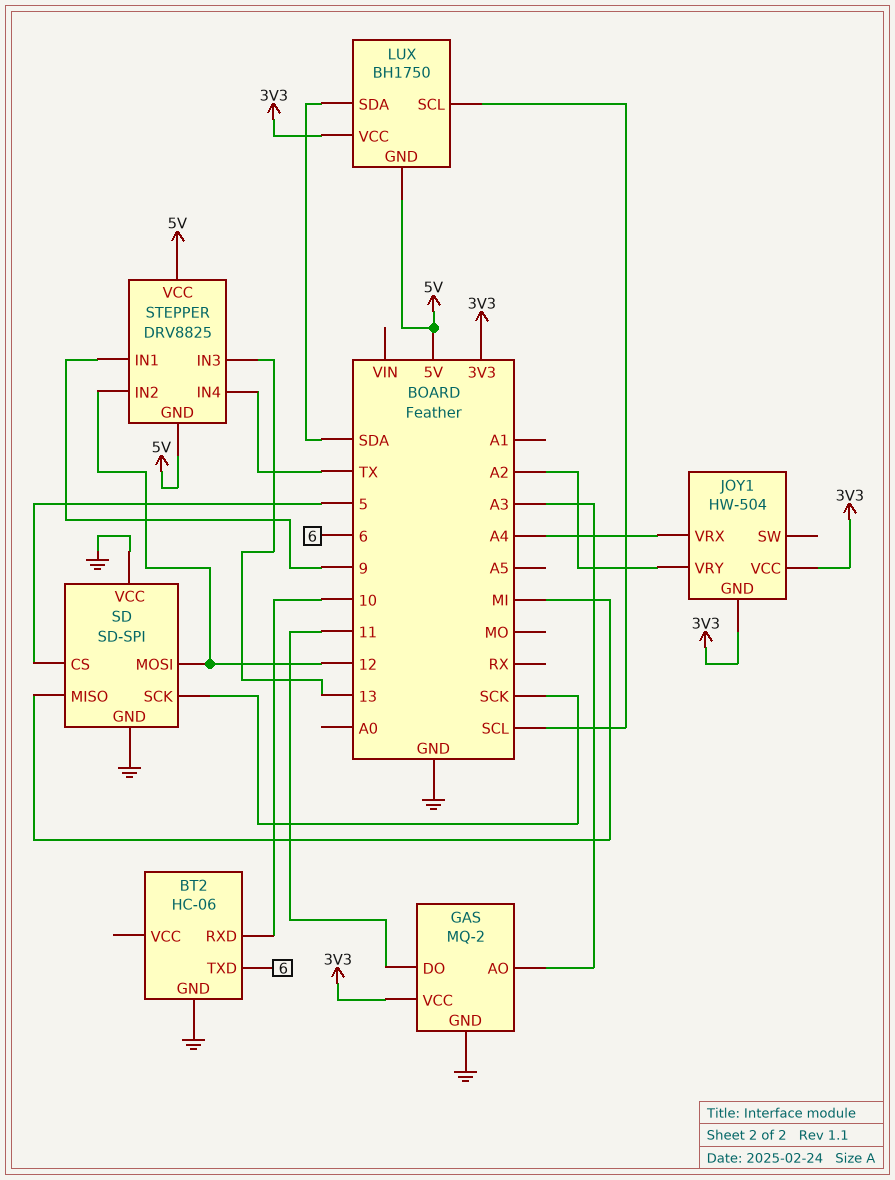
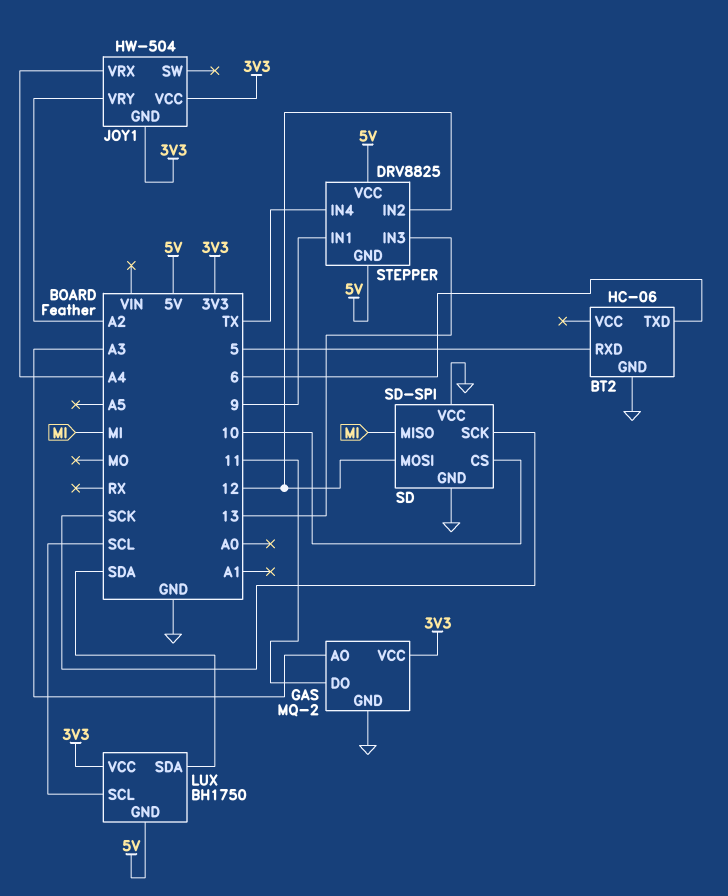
BT2 pin RXD: 10 -> 5
SD pin CS: 5 -> 10

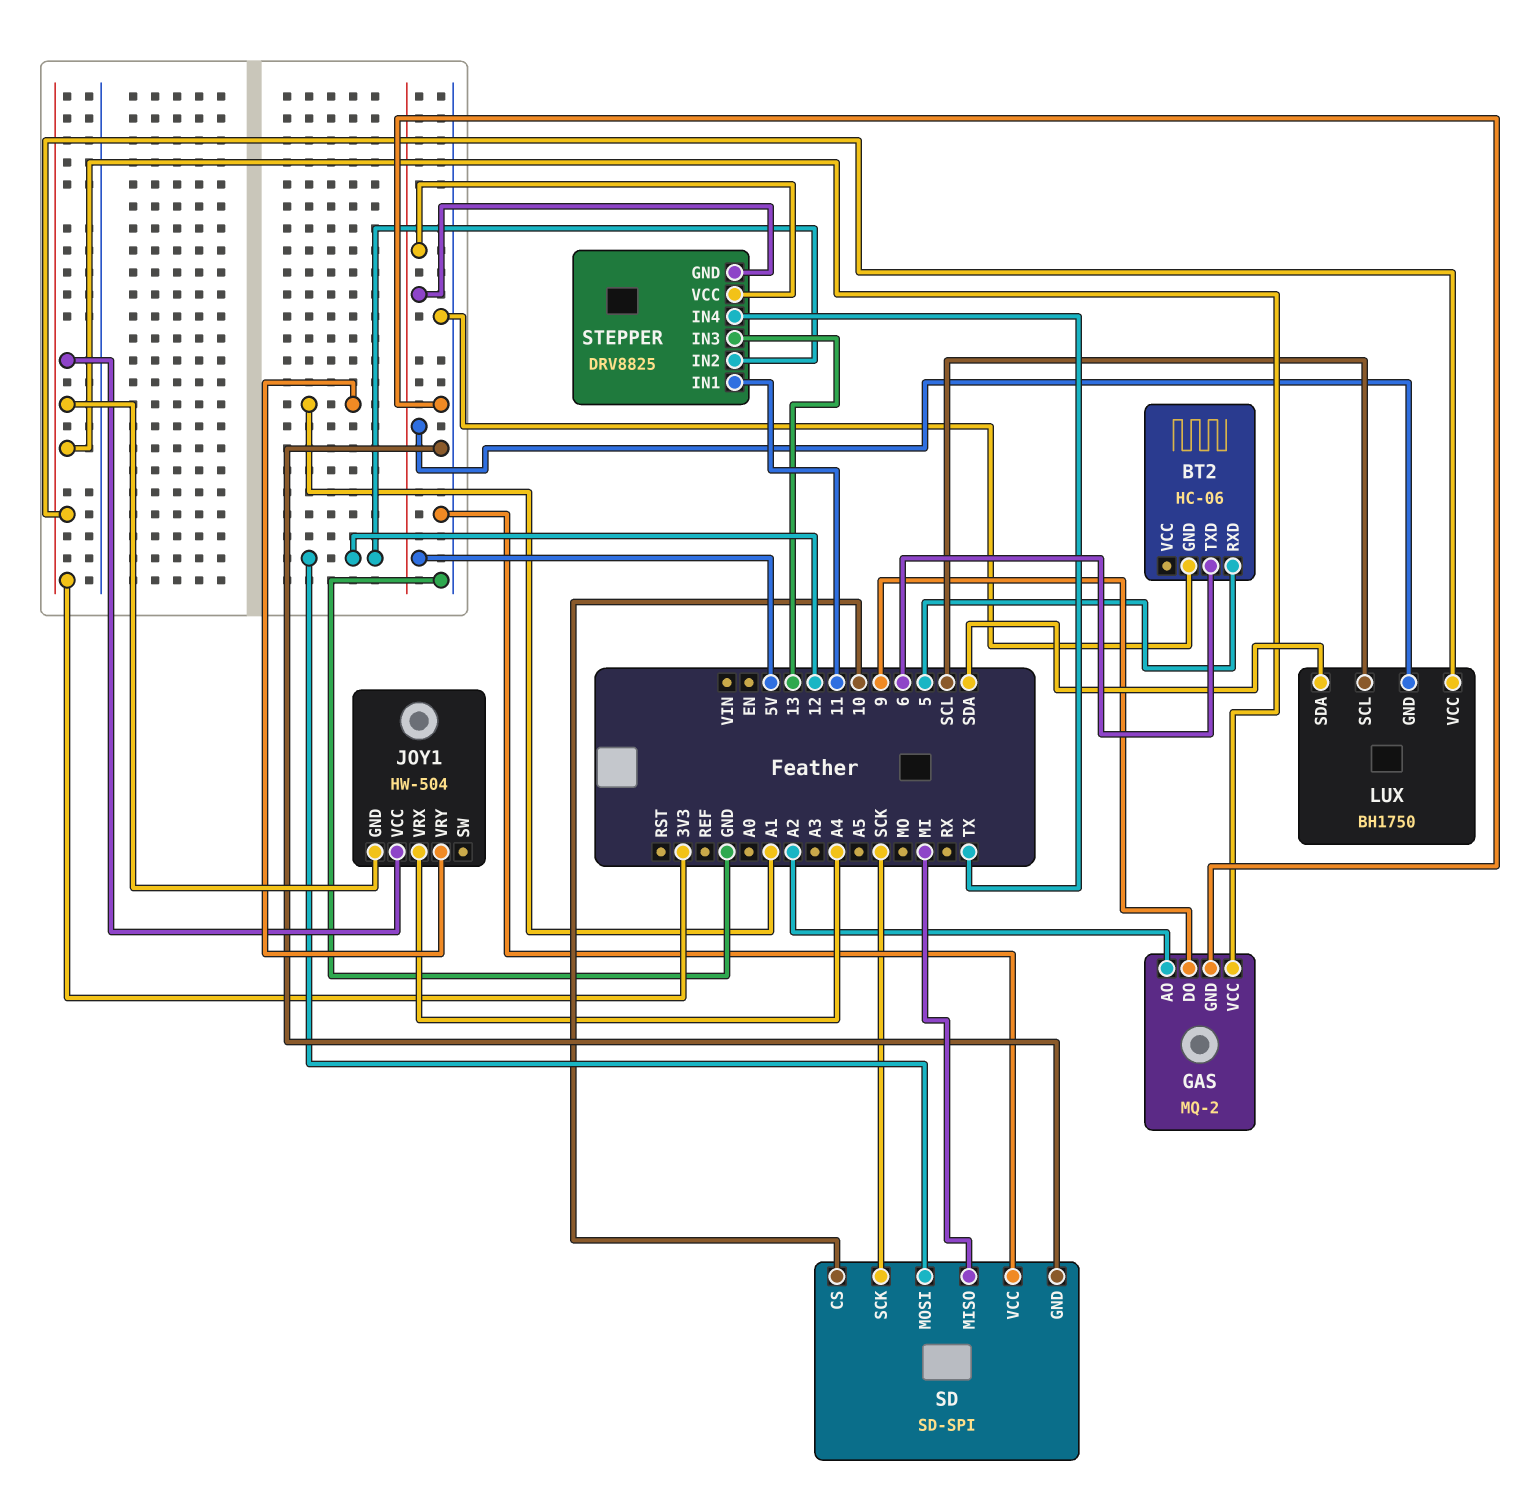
GAS pin AO: A3 -> A2
GAS pin DO: 11 -> 9
JOY1 pin VRY: A2 -> A1
STEPPER pin IN1: 9 -> 11

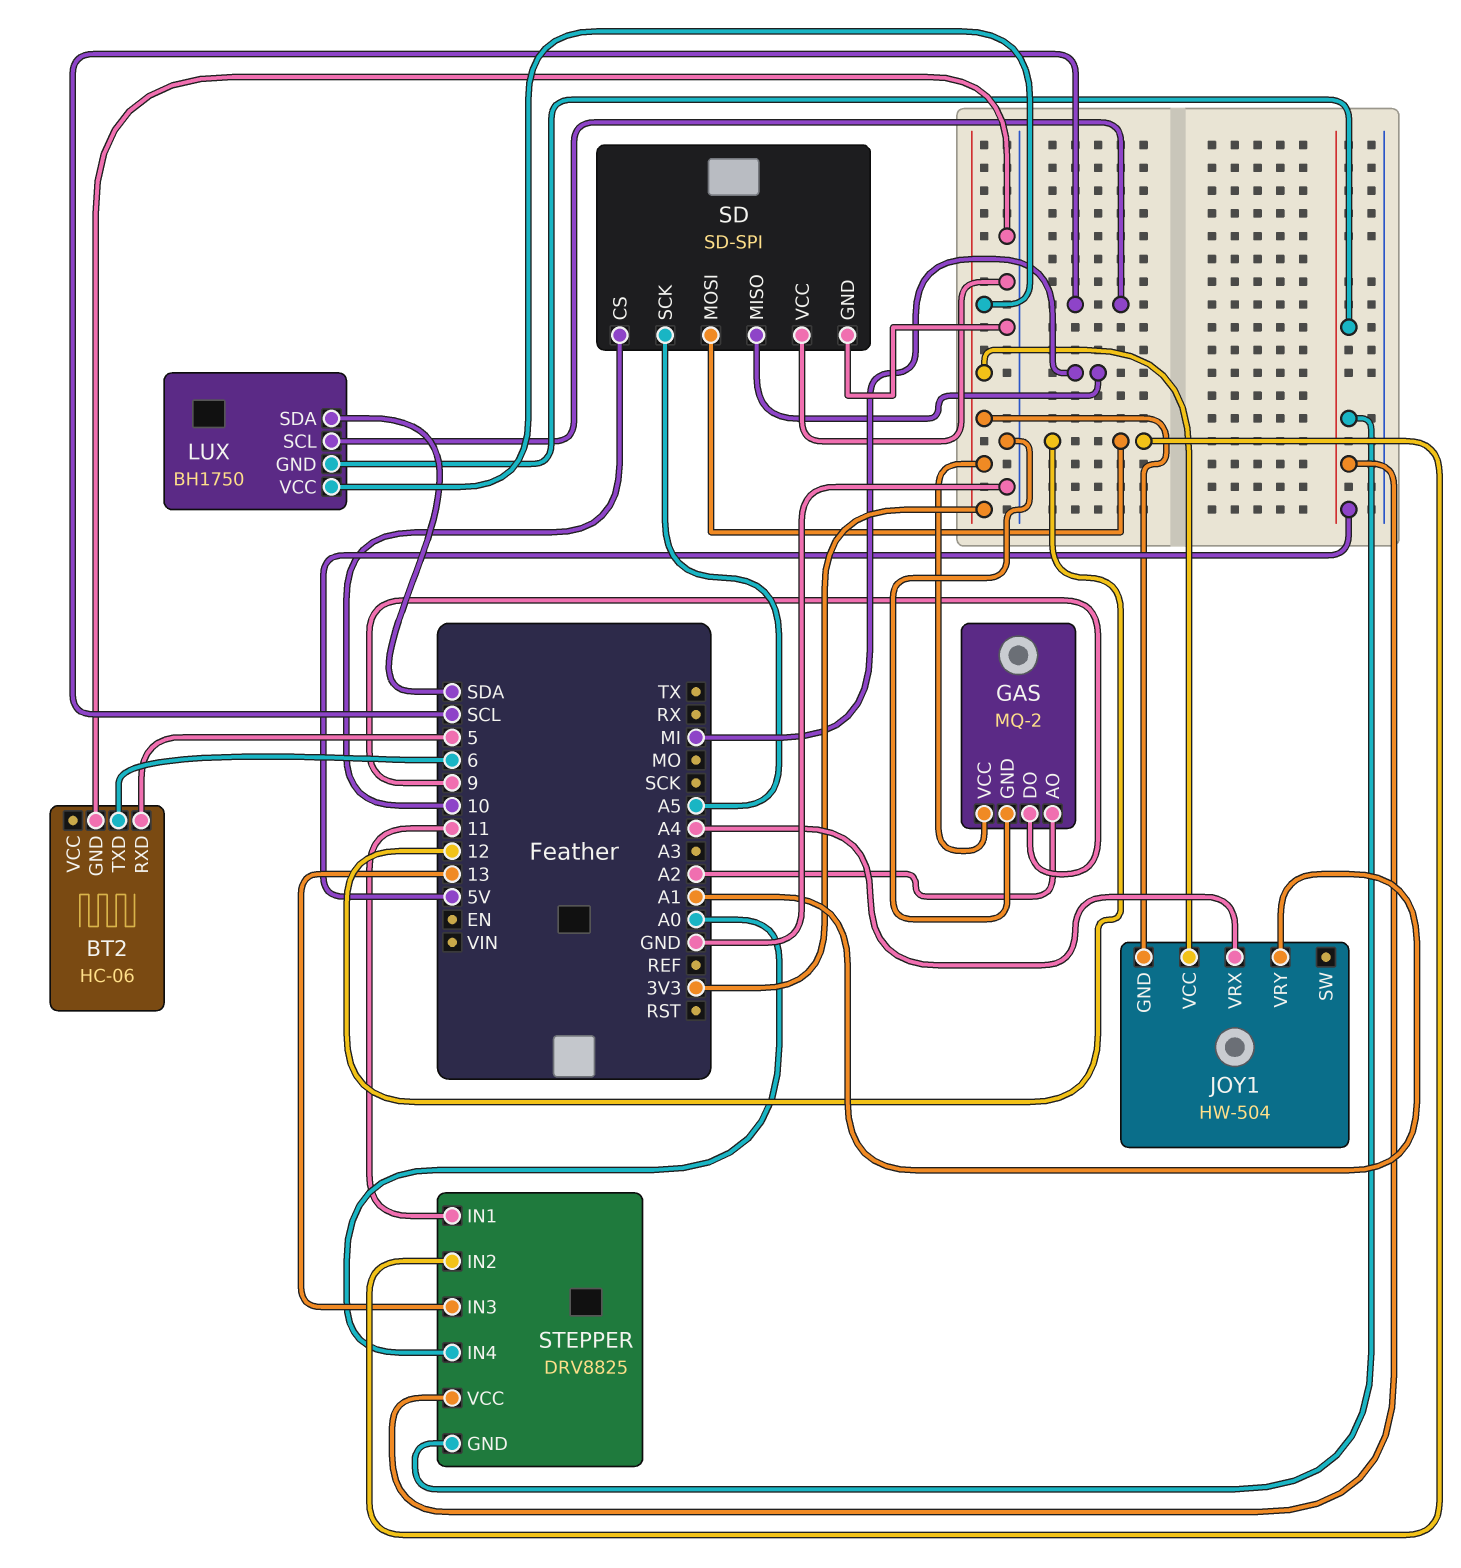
SD pin SCK: SCK -> A5
STEPPER pin IN4: TX -> A0

